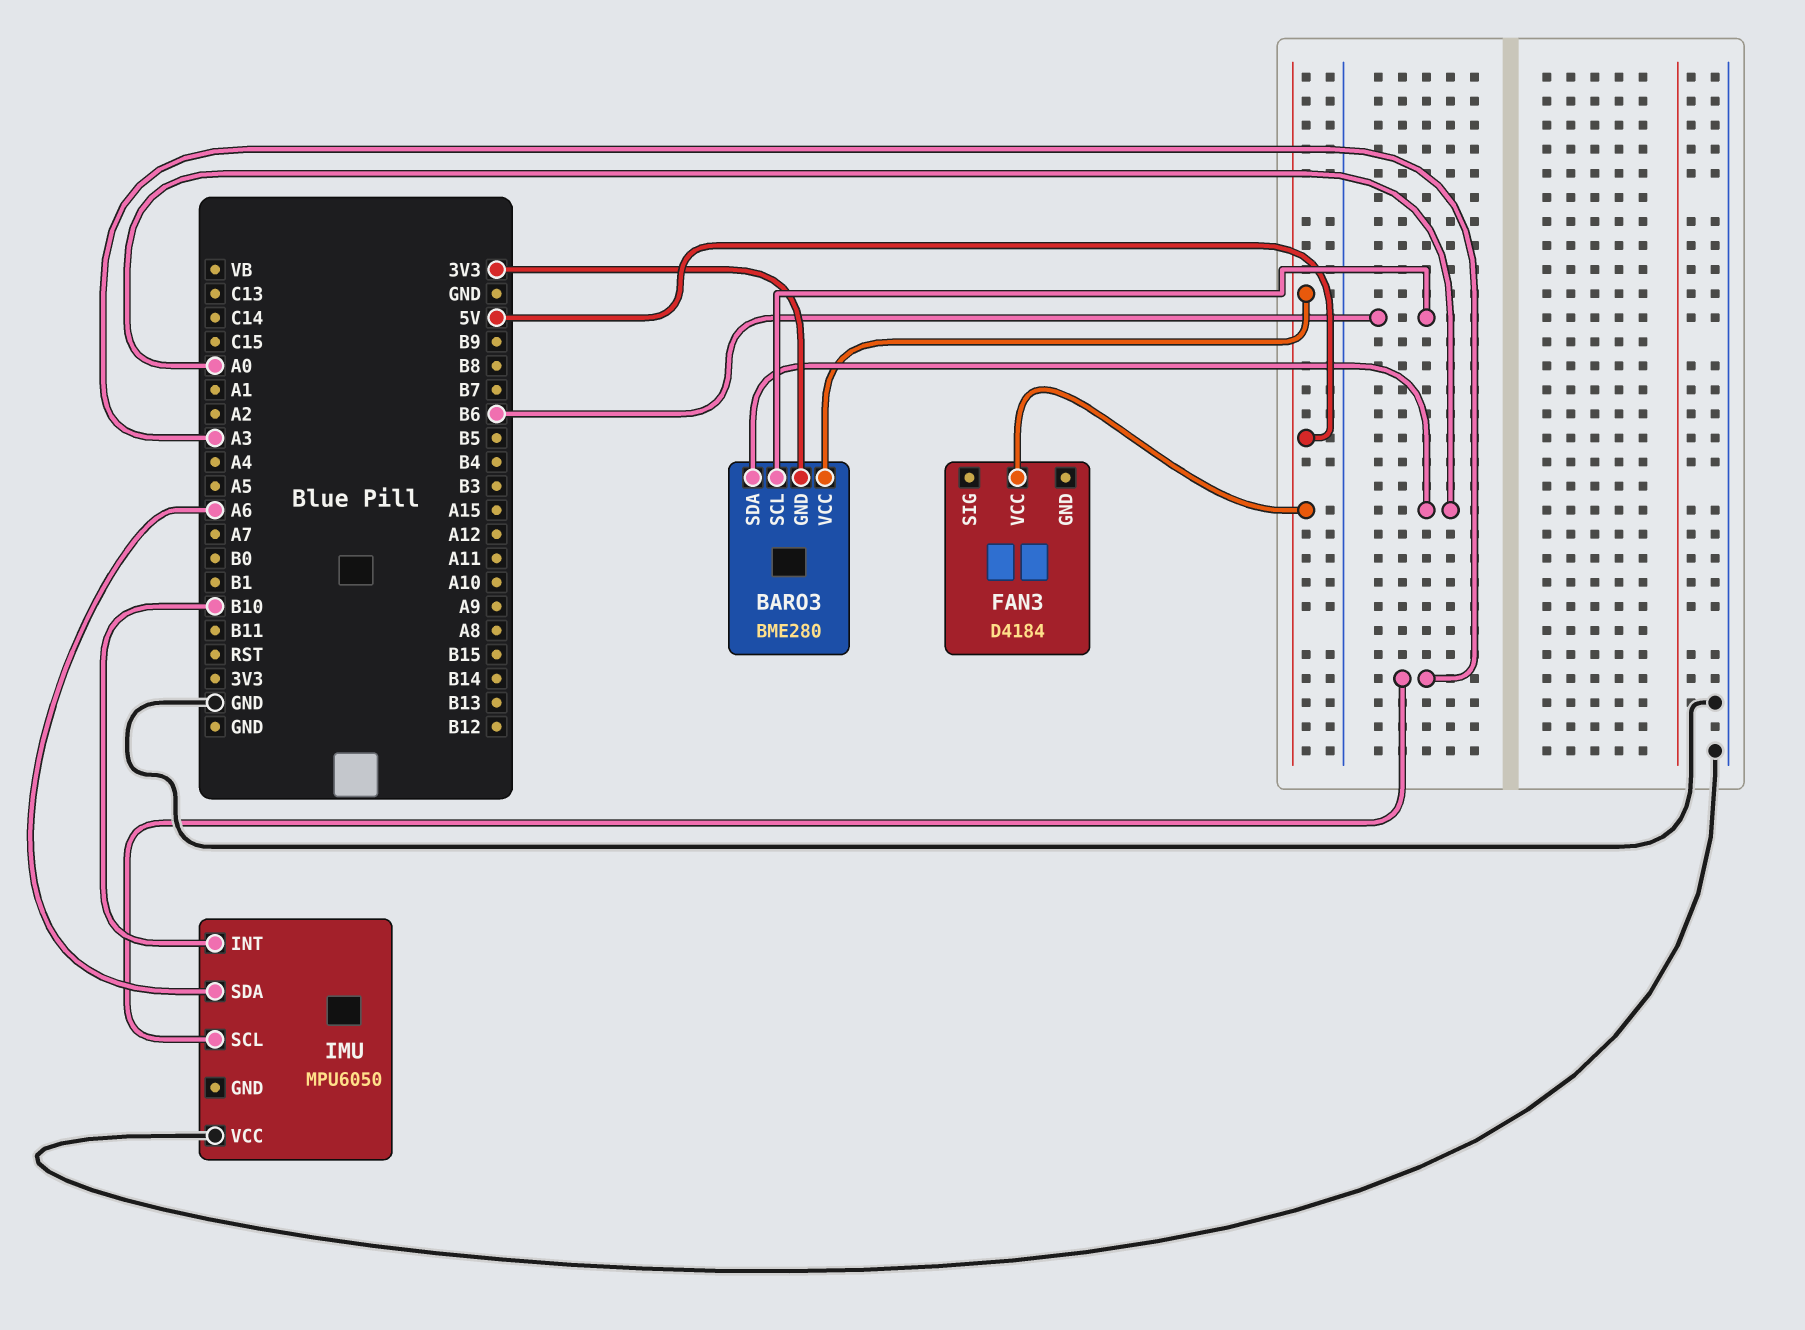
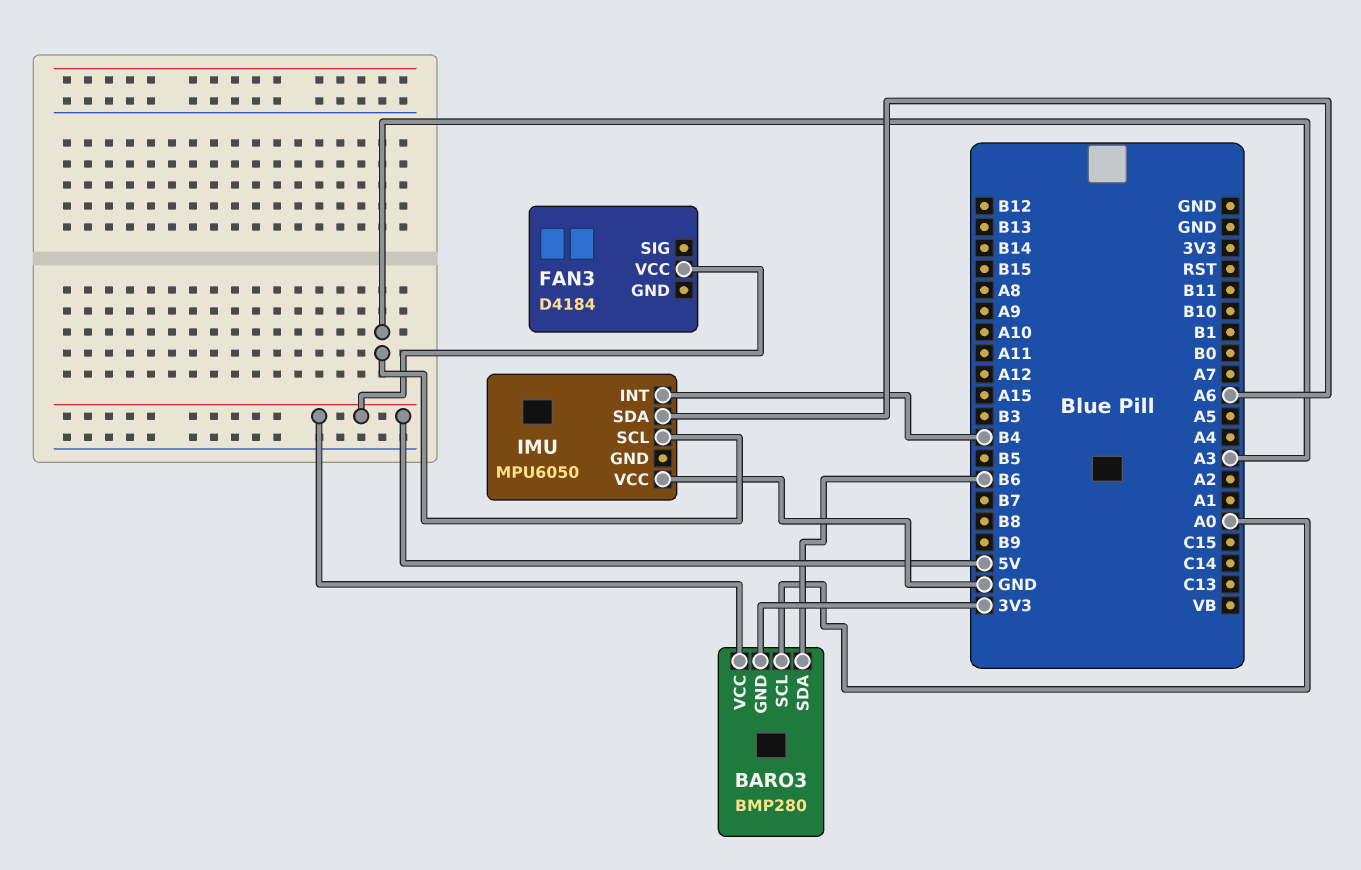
BARO3: BME280 -> BMP280
BARO3 pin SCL: B6 -> A0
BARO3 pin SDA: A0 -> B6
IMU pin INT: B10 -> B4

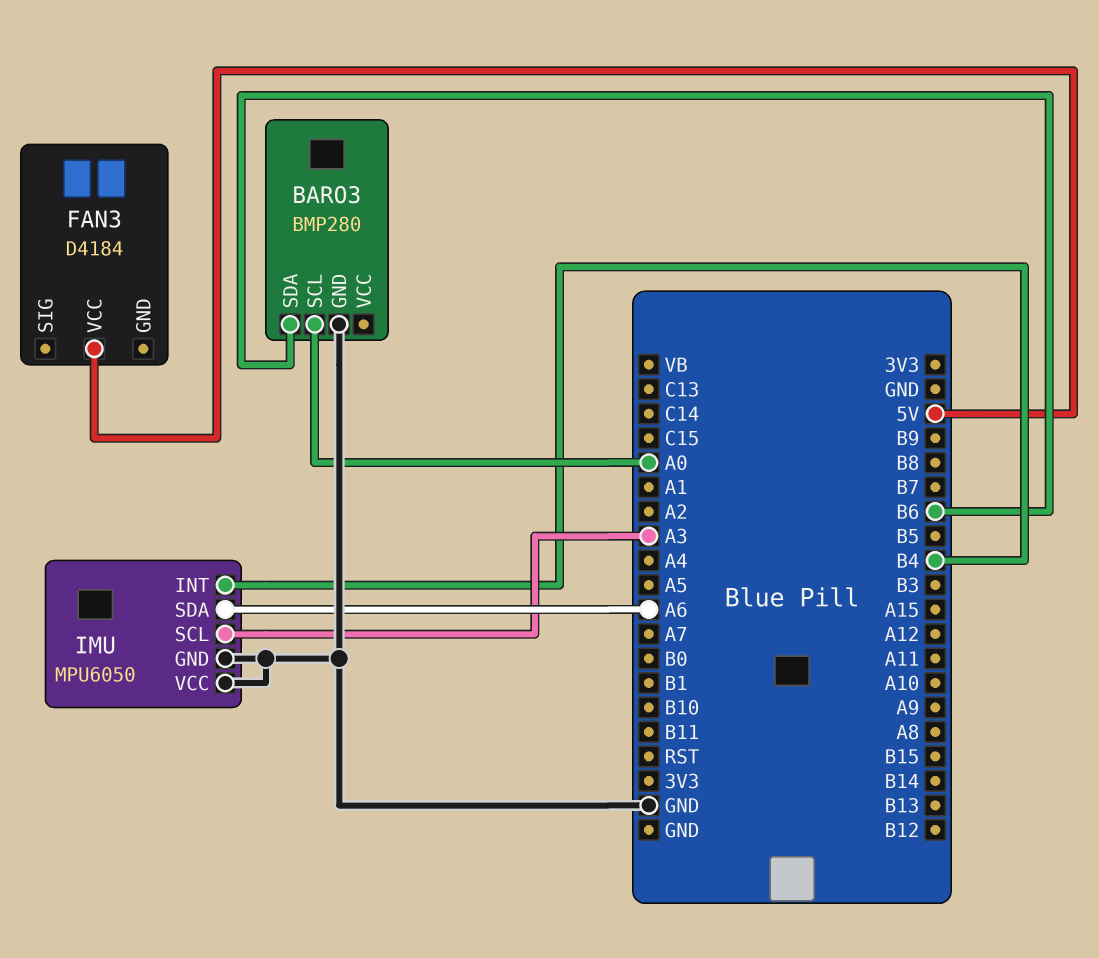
BARO3 pin GND: 3V3 -> GND
BARO3 pin VCC: 5V -> none
IMU pin GND: none -> GND

